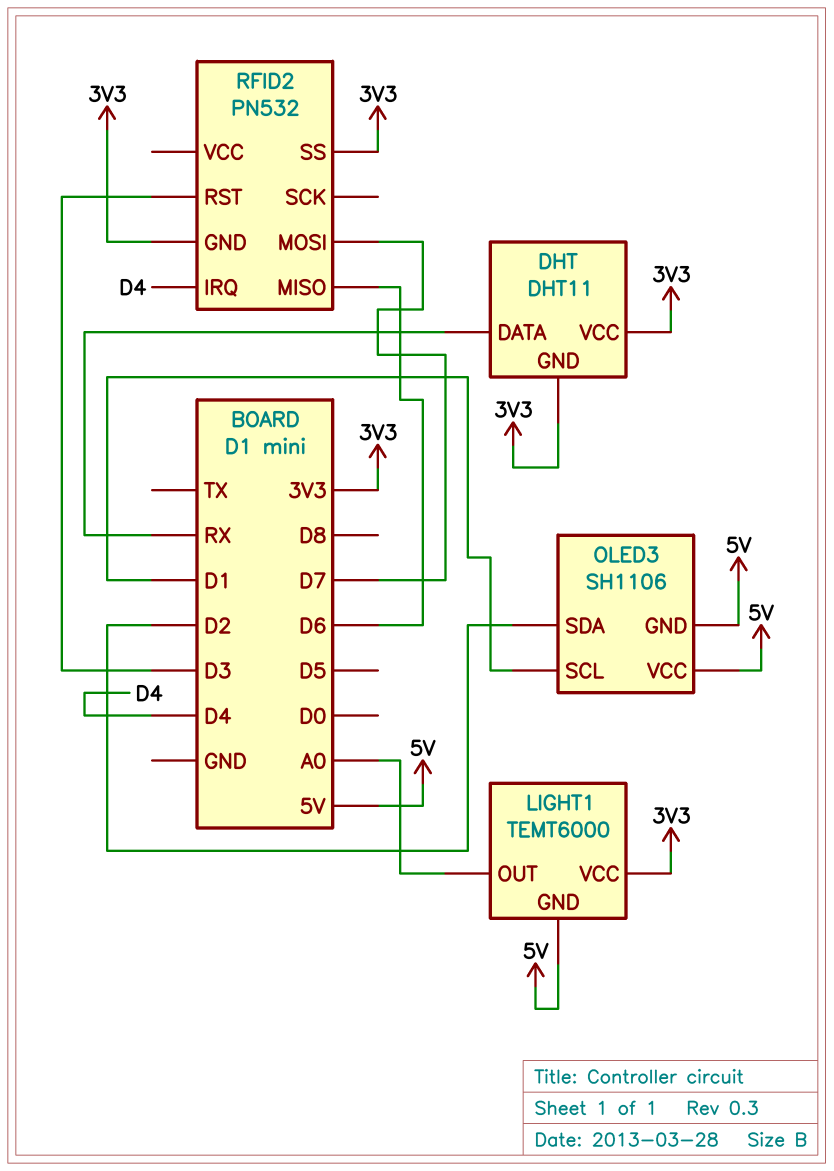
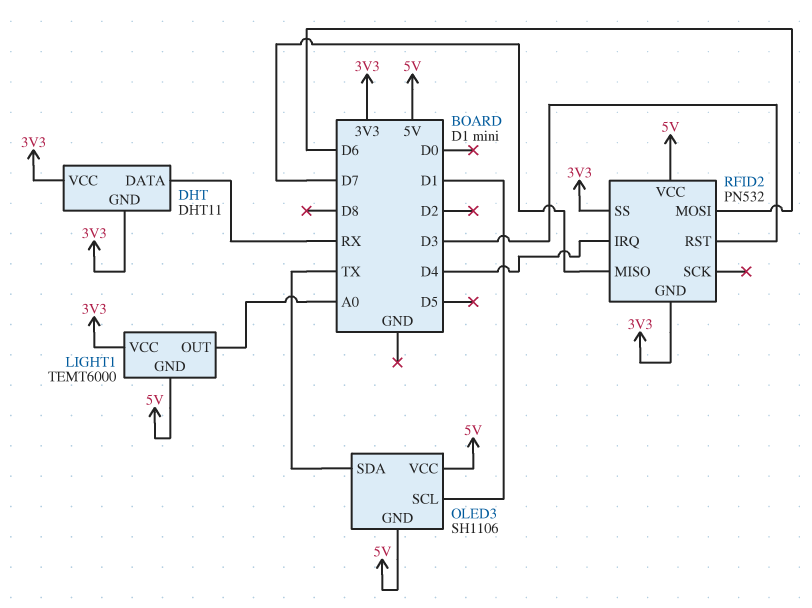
OLED3 pin SDA: D2 -> TX
RFID2 pin MISO: D6 -> D7
RFID2 pin MOSI: D7 -> D6
RFID2 pin VCC: none -> 5V

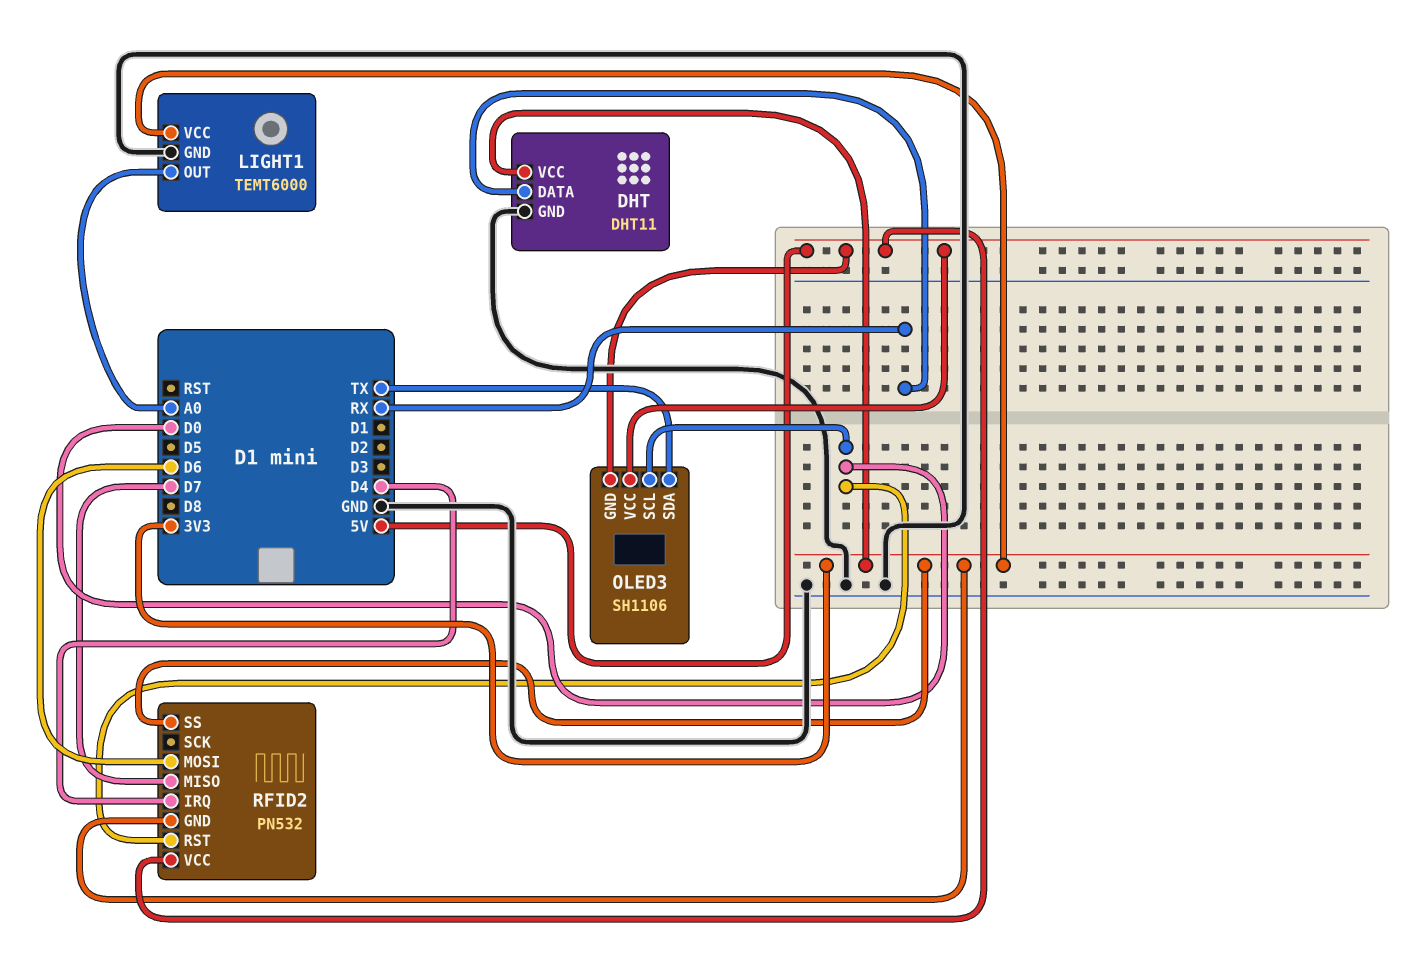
DHT pin GND: 3V3 -> GND
LIGHT1 pin GND: 5V -> GND
OLED3 pin SCL: D1 -> D0
RFID2 pin RST: D3 -> D0

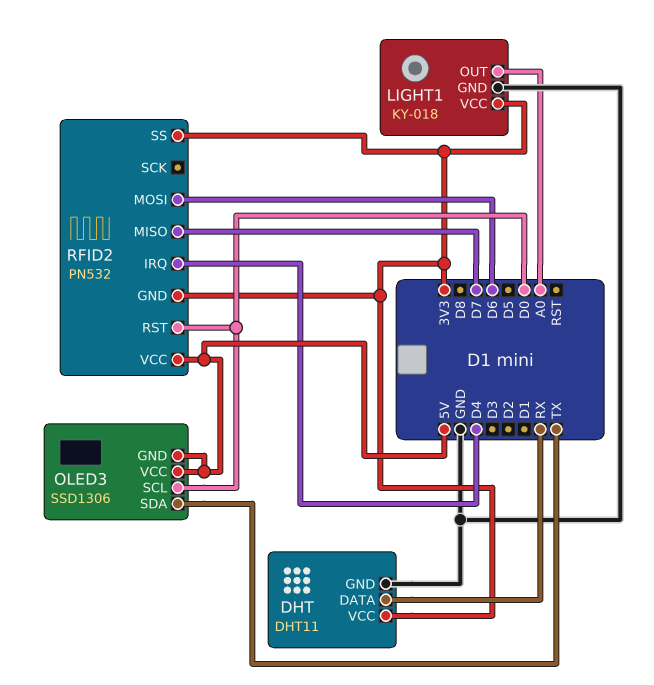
LIGHT1: TEMT6000 -> KY-018
OLED3: SH1106 -> SSD1306

